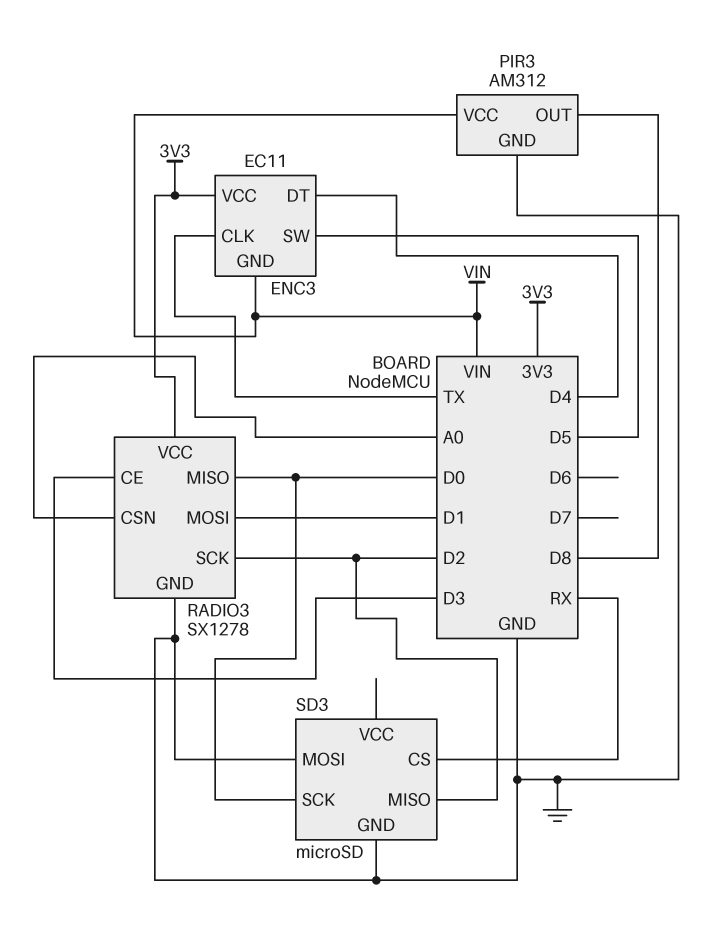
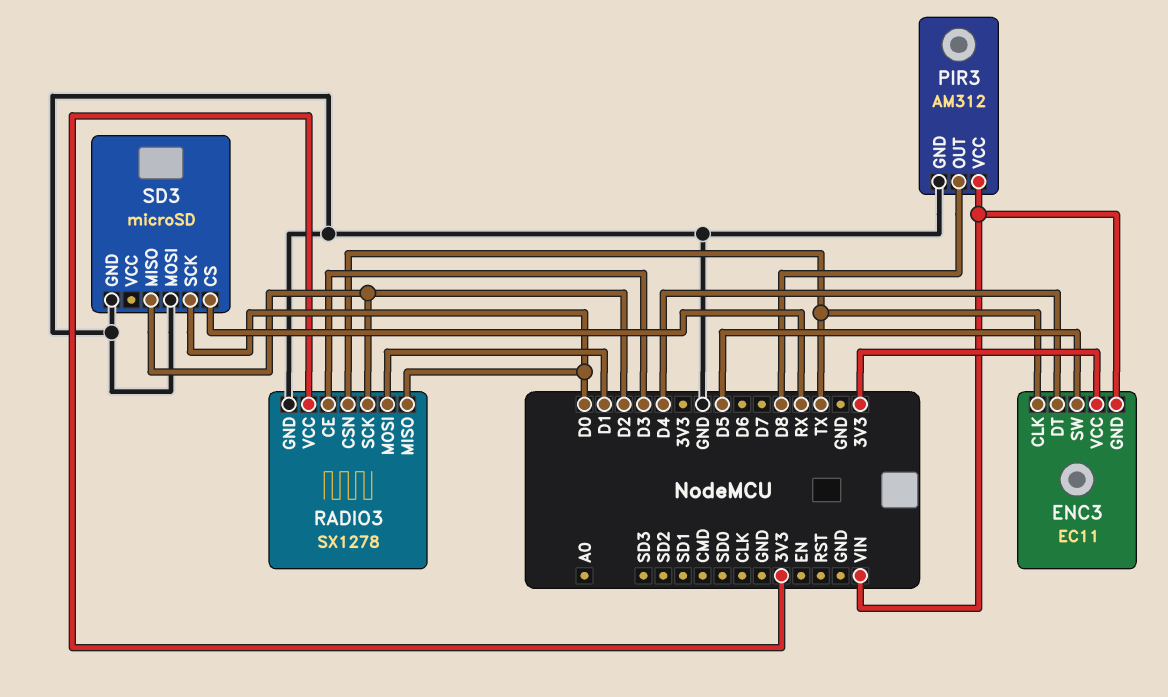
RADIO3 pin CSN: A0 -> TX

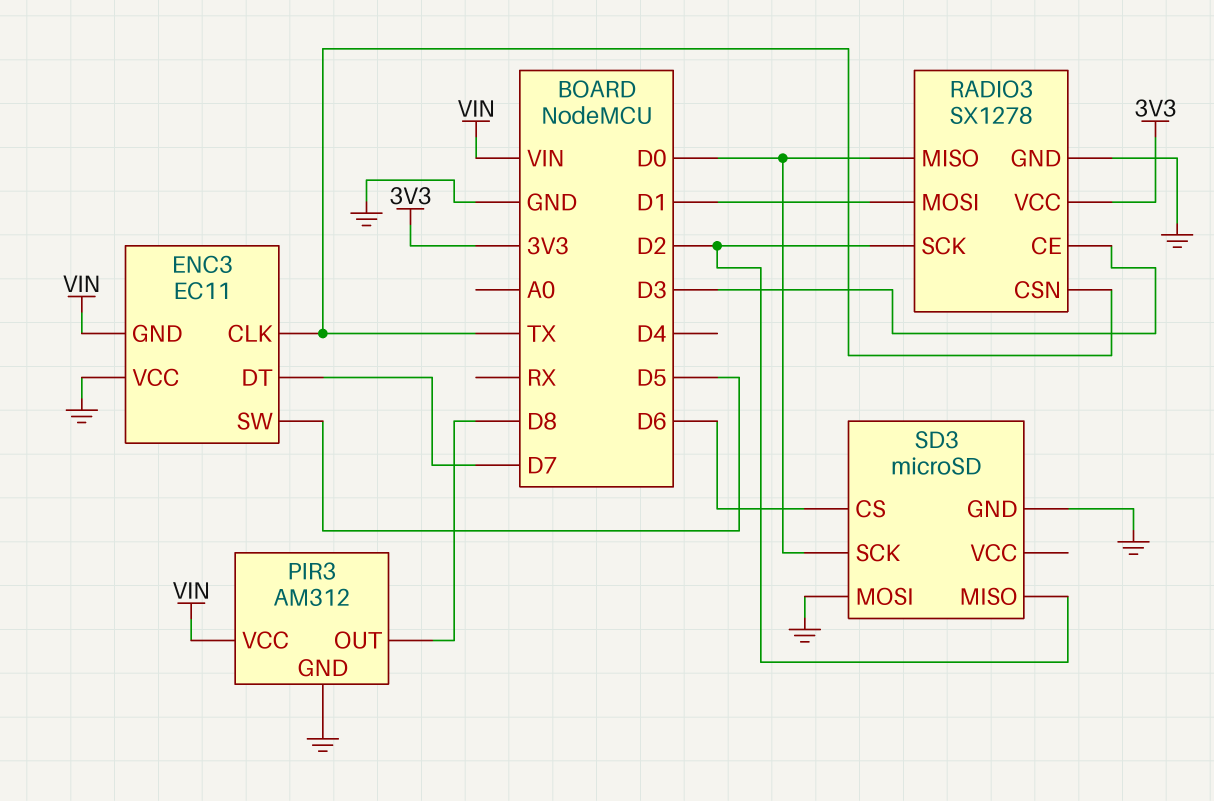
ENC3 pin DT: D4 -> D7
ENC3 pin VCC: 3V3 -> GND
SD3 pin CS: RX -> D6

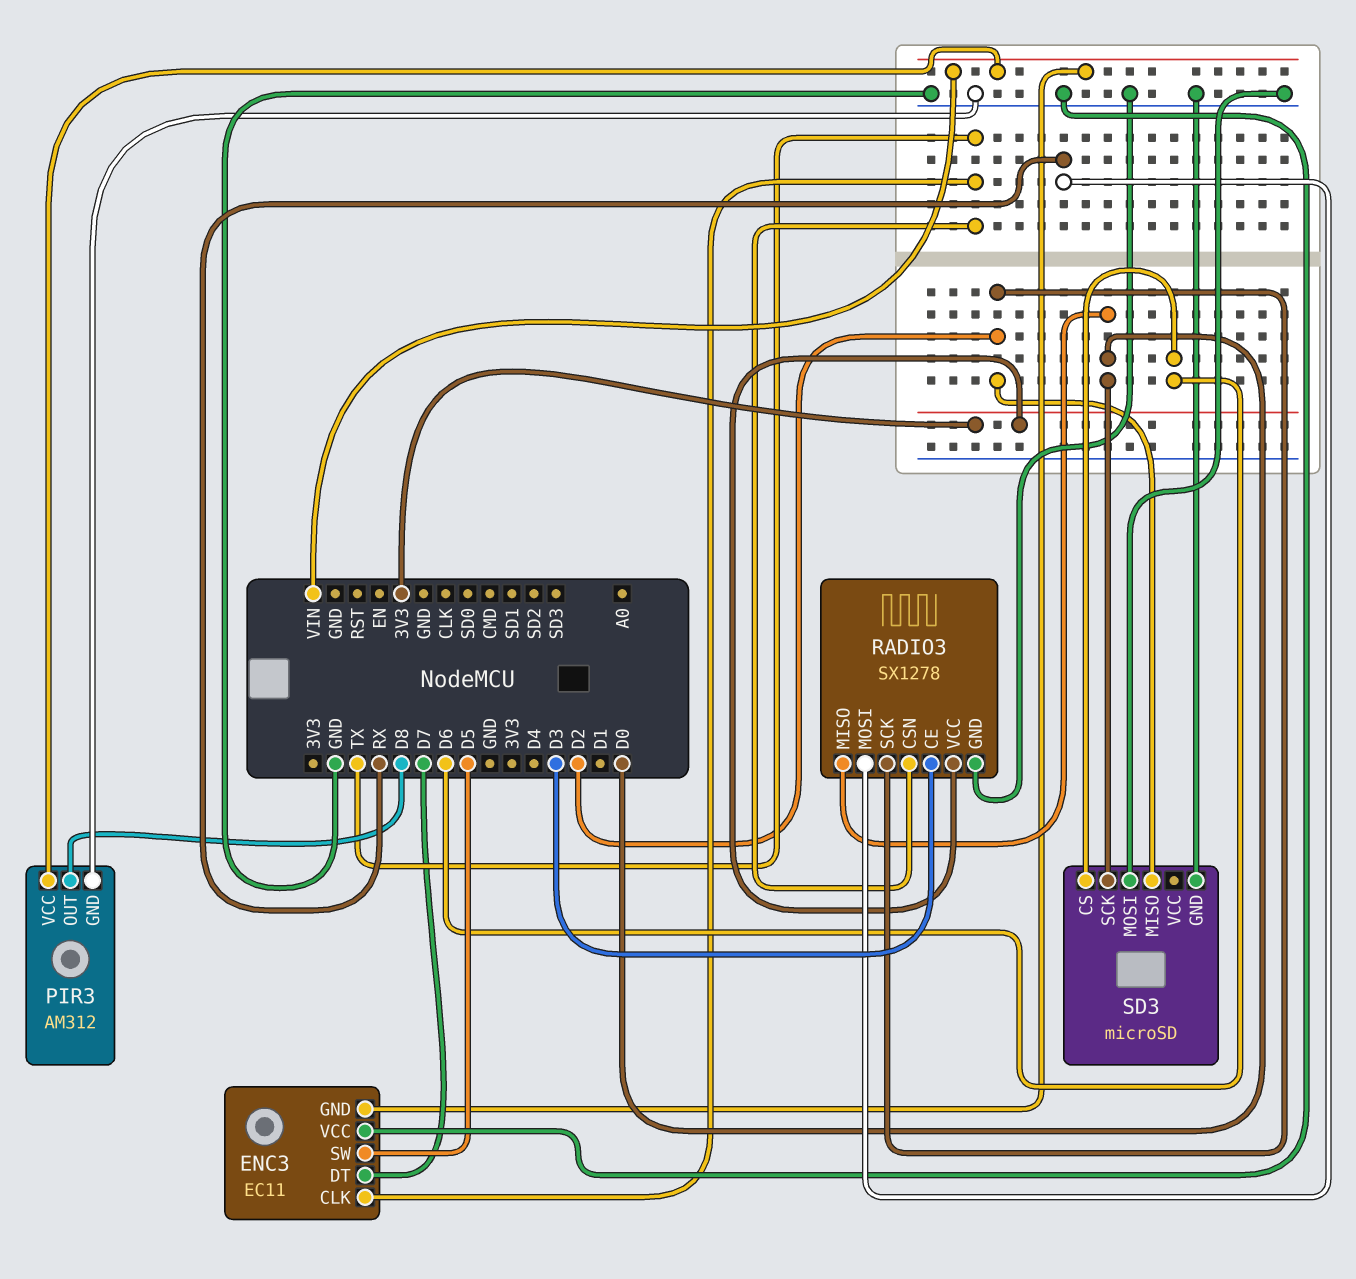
RADIO3 pin MOSI: D1 -> RX

